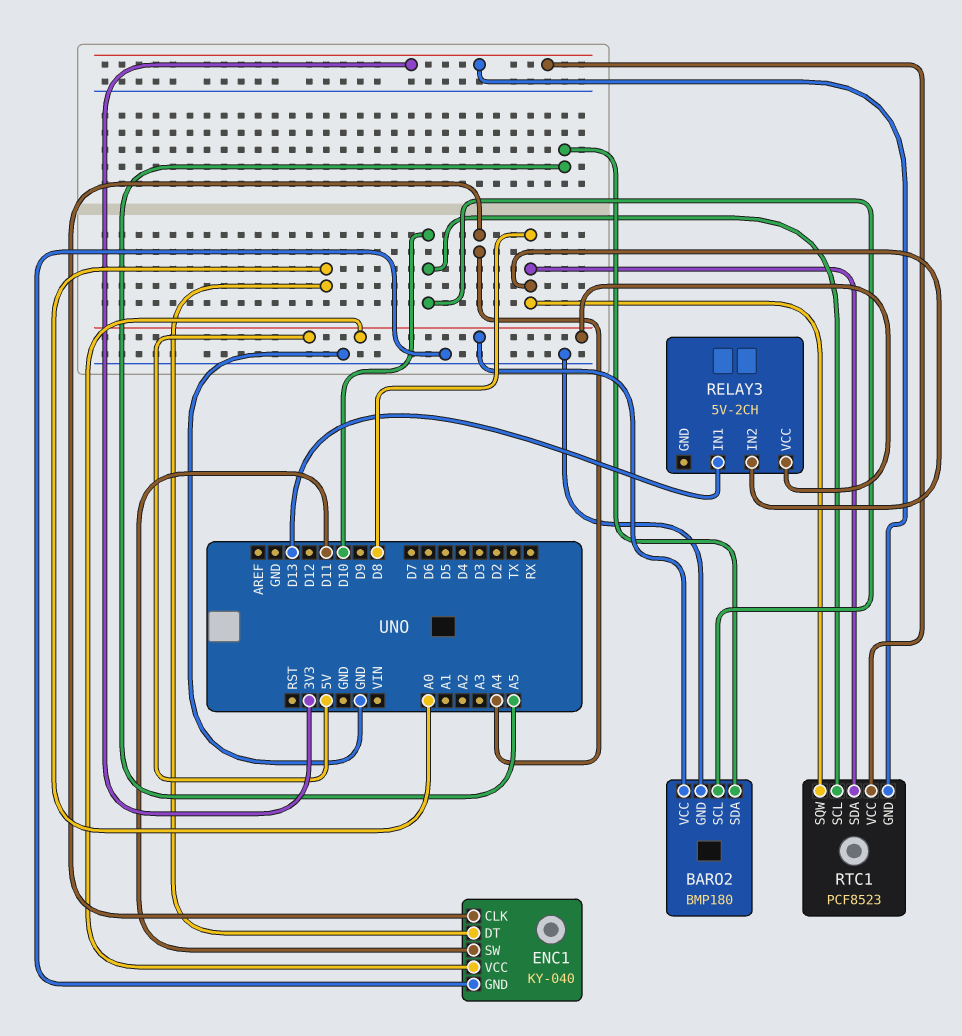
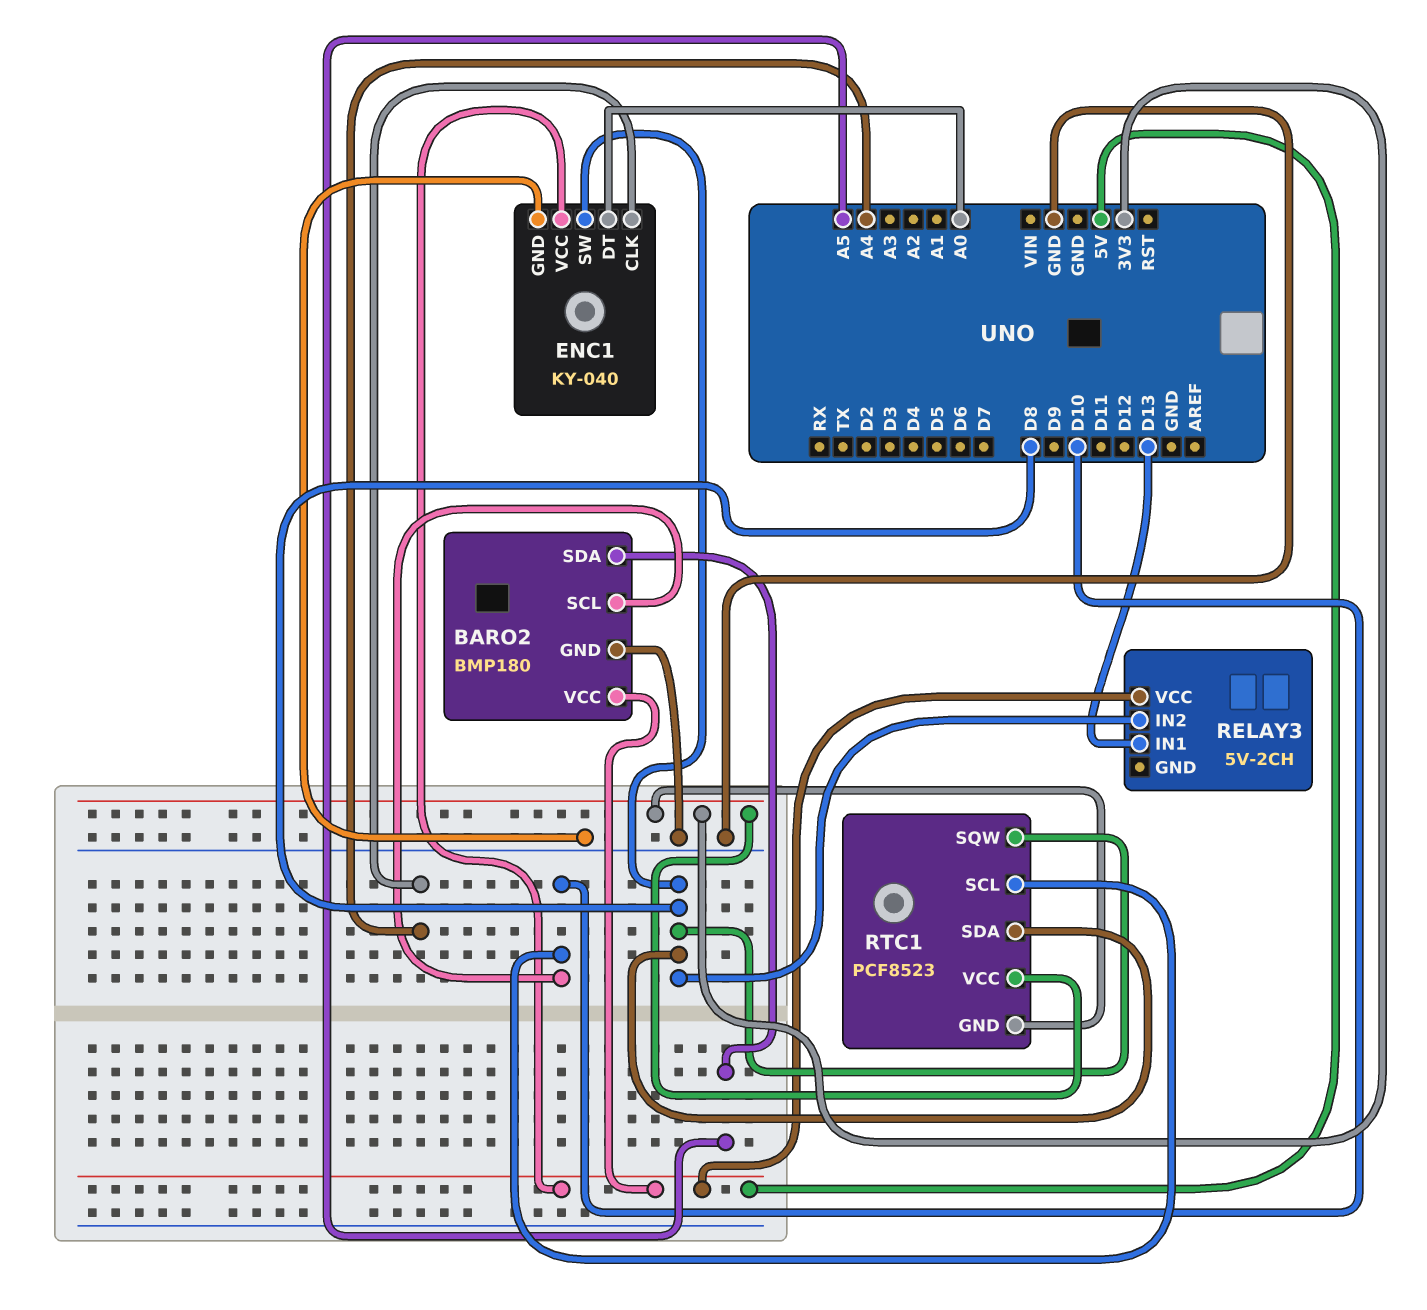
ENC1 pin SW: D11 -> D8

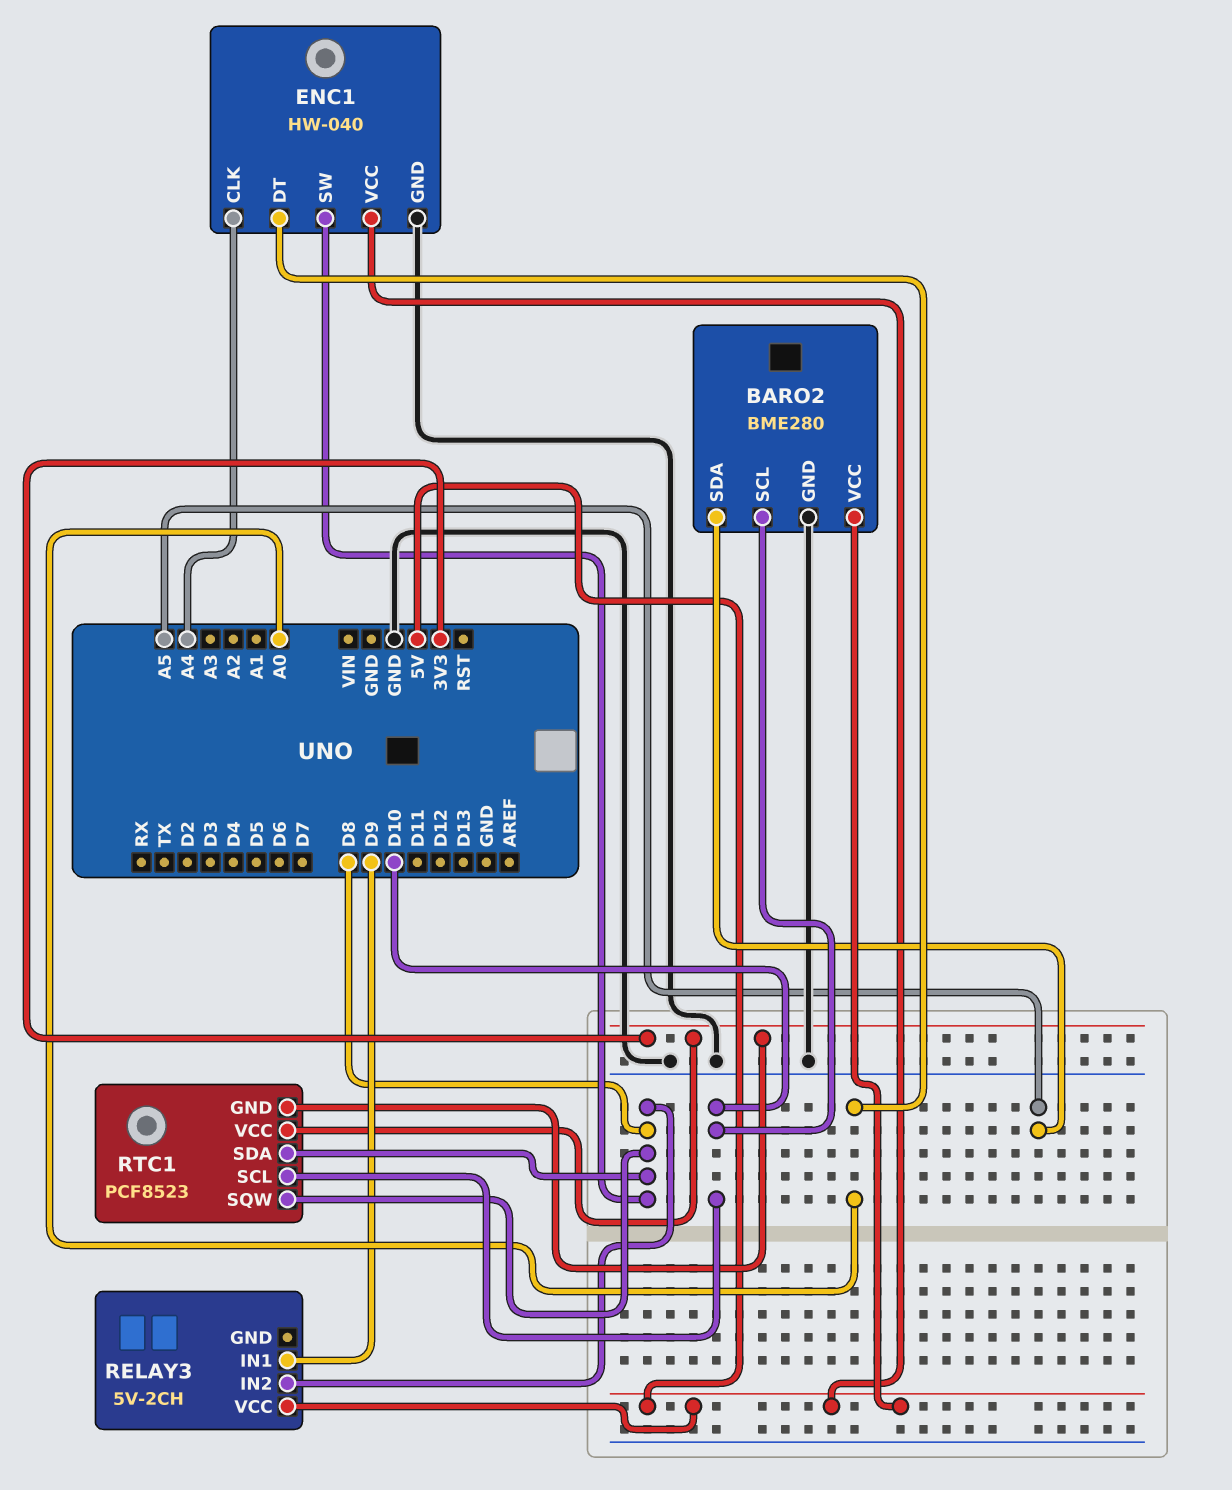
BARO2: BMP180 -> BME280
ENC1: KY-040 -> HW-040
RELAY3 pin IN1: D13 -> D9

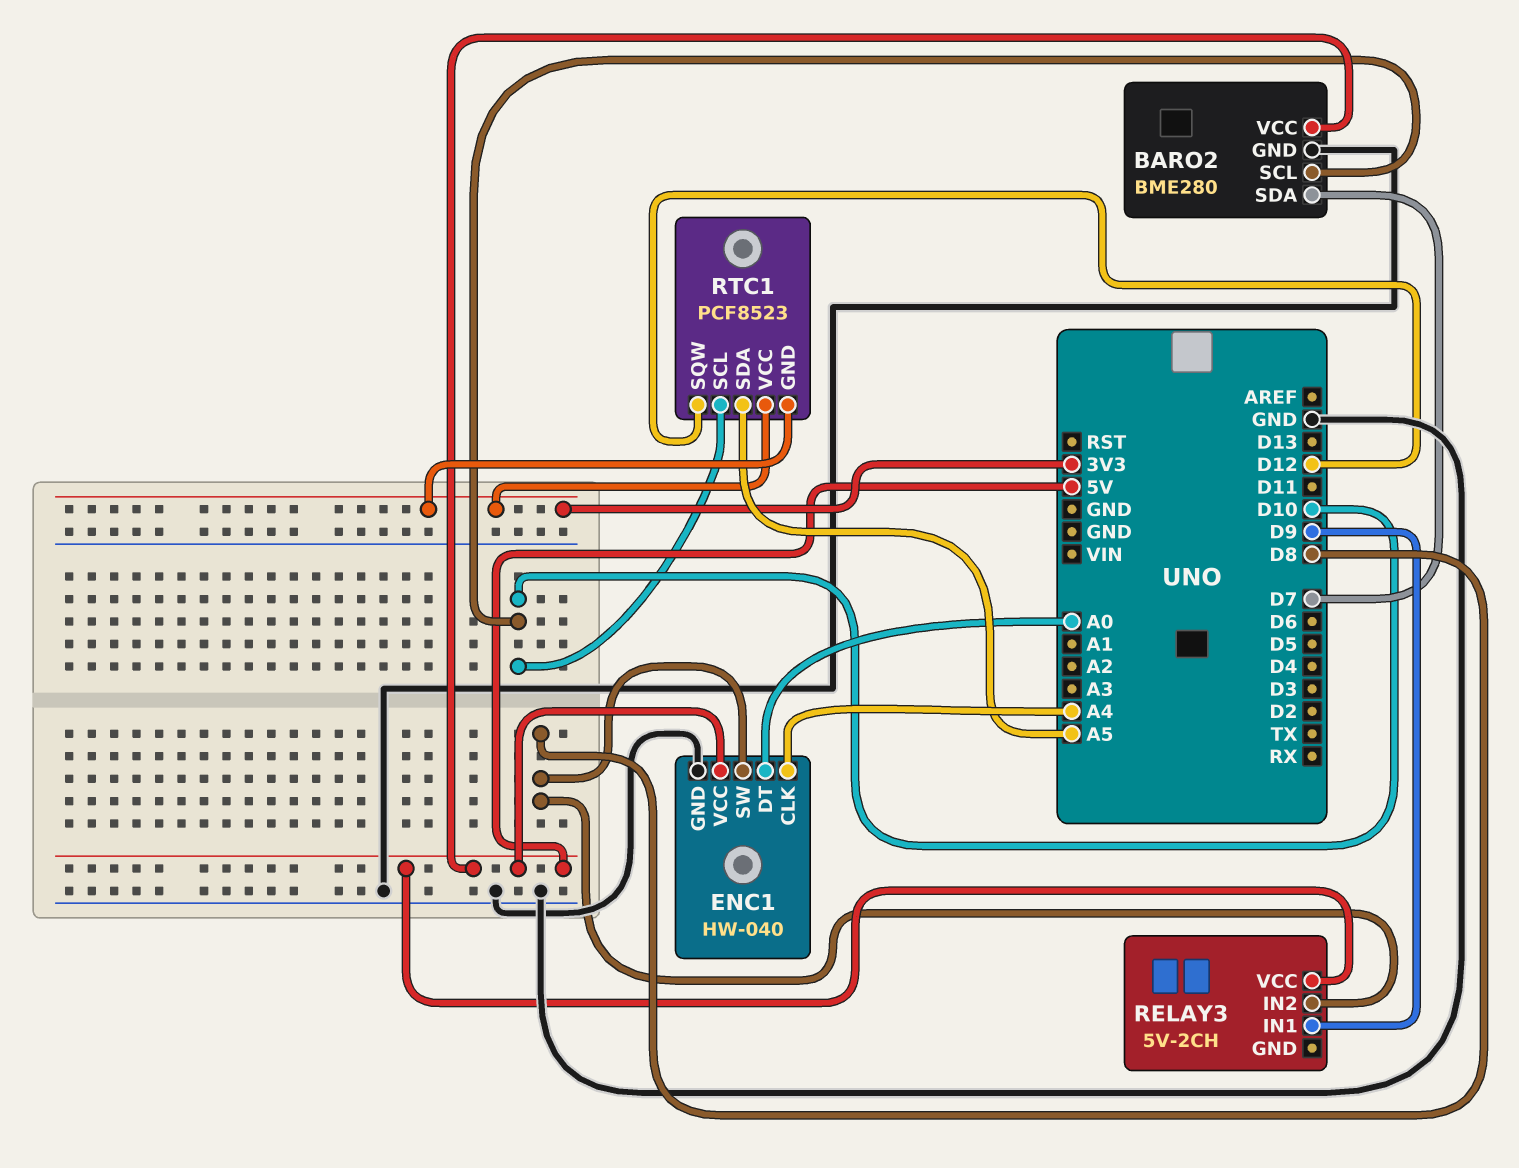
BARO2 pin SDA: A5 -> D7
RTC1 pin SDA: D8 -> A5
RTC1 pin SQW: D8 -> D12

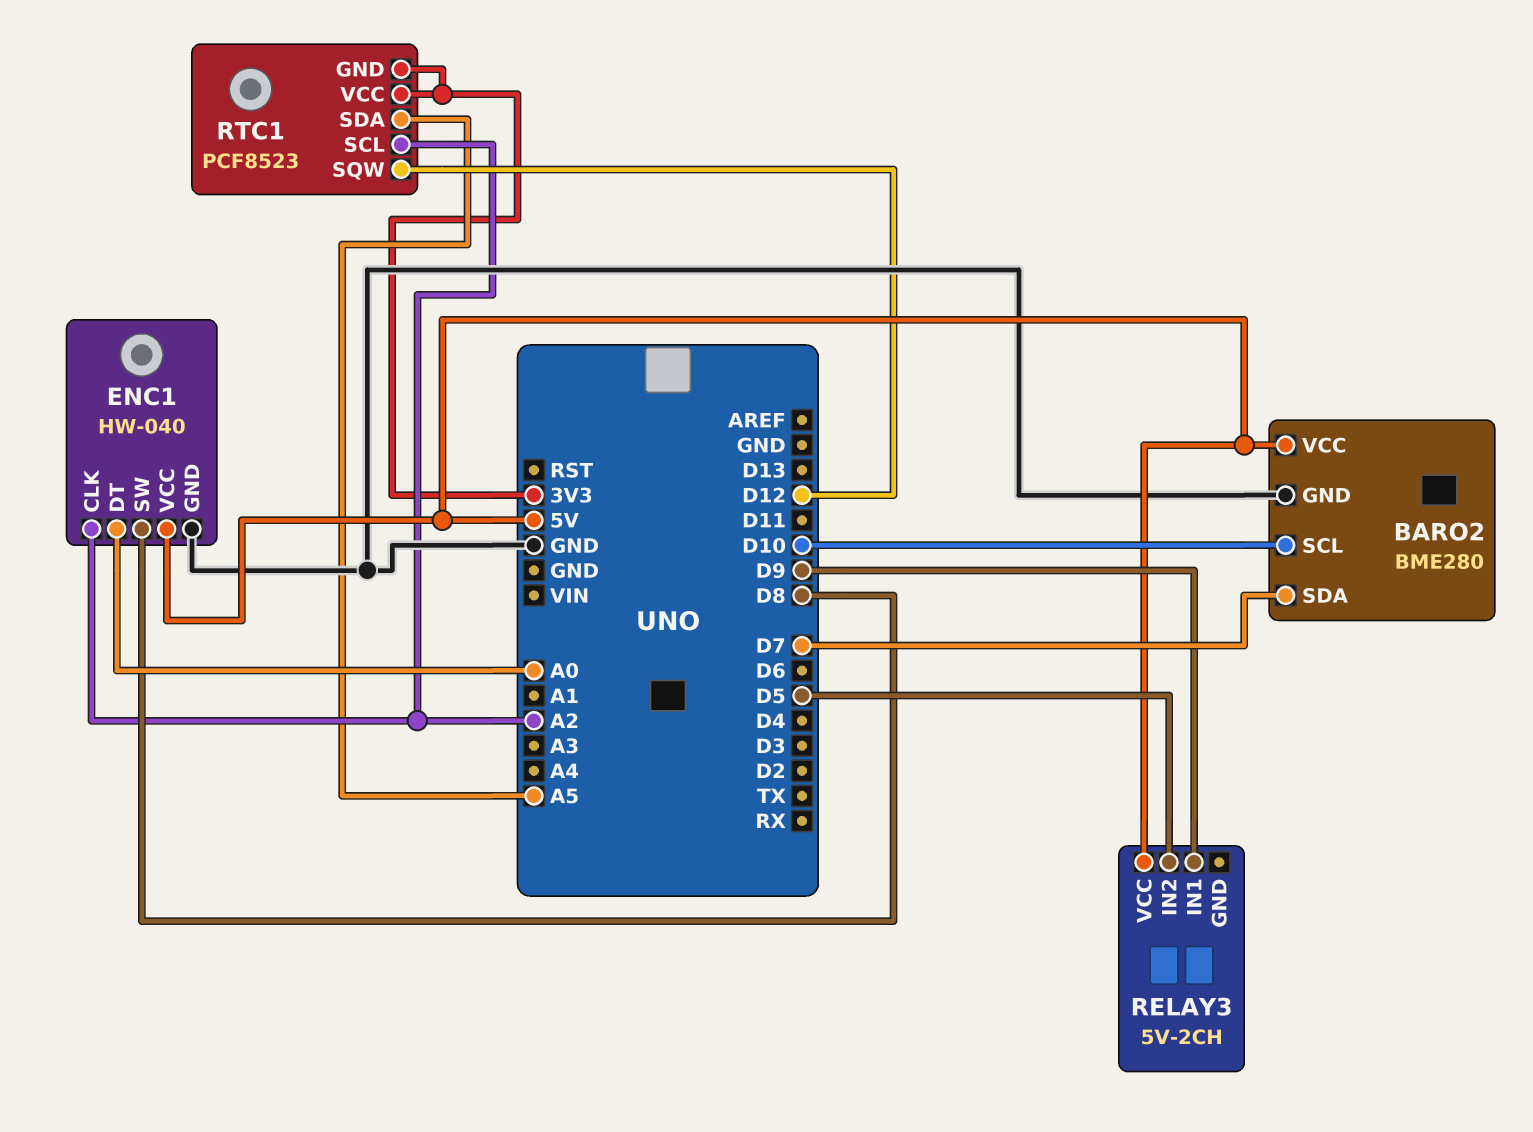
ENC1 pin CLK: A4 -> A2
RELAY3 pin IN2: D8 -> D5
RTC1 pin SCL: D10 -> A2

